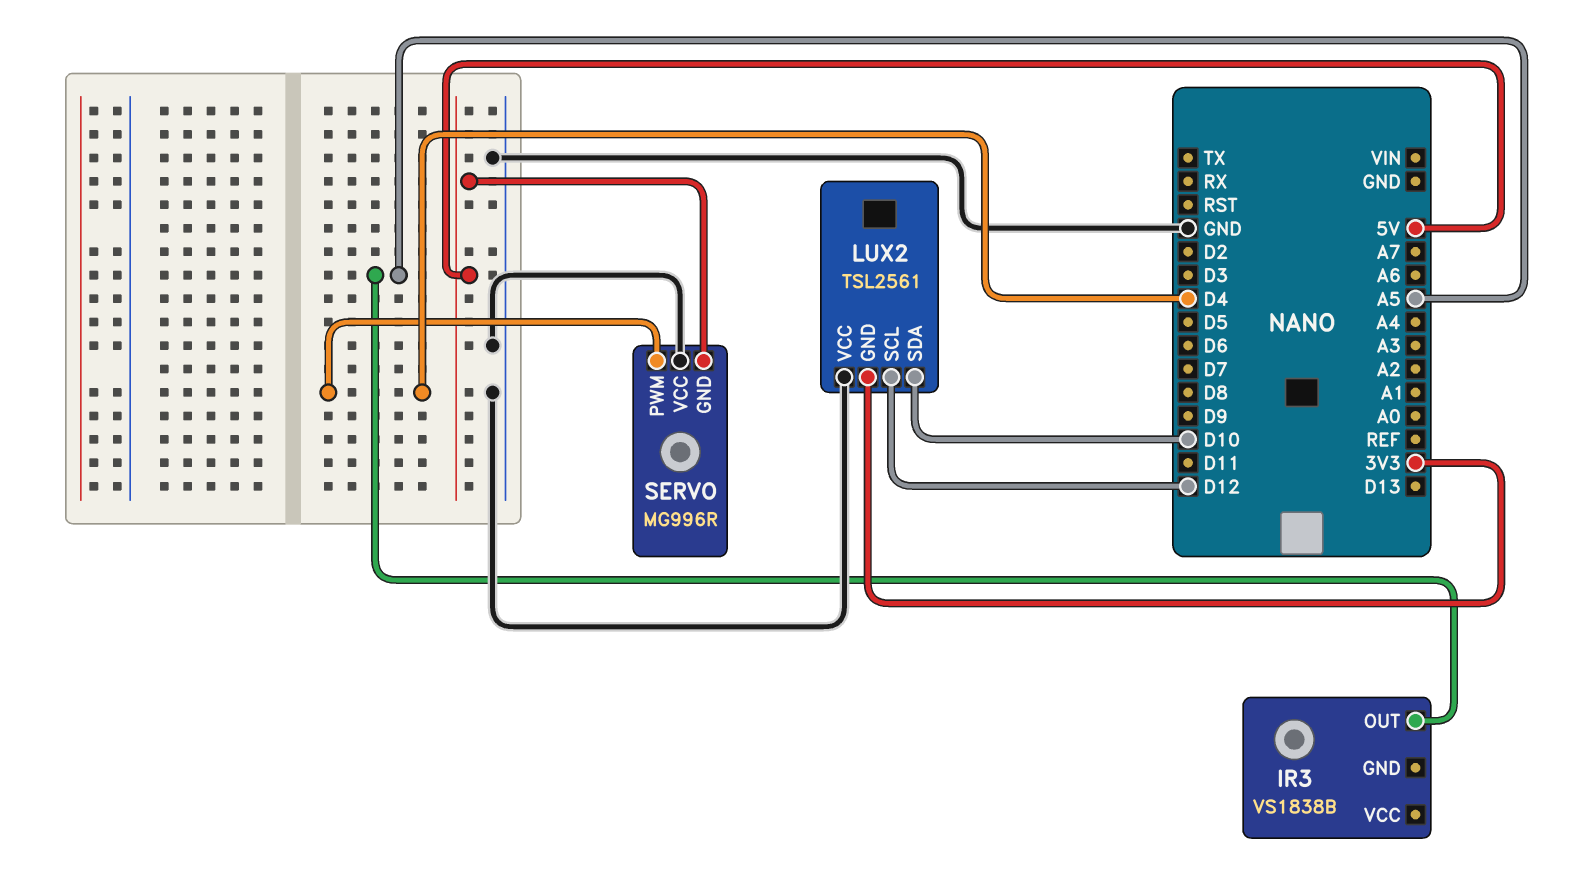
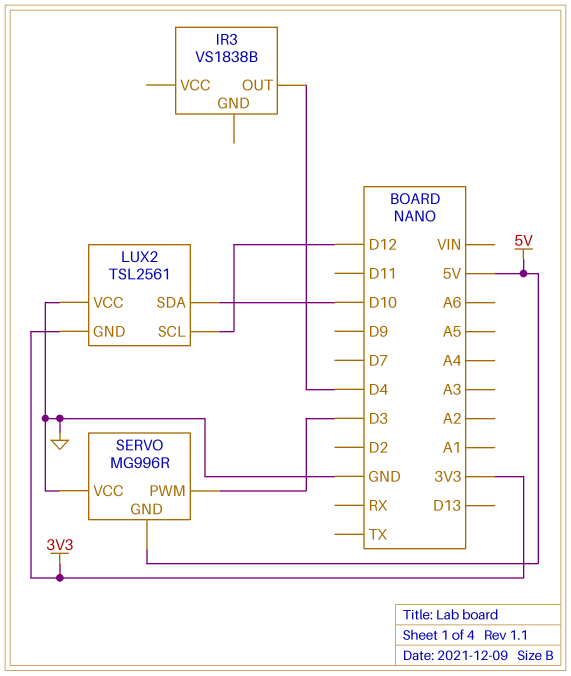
IR3 pin OUT: A5 -> D4
SERVO pin PWM: D4 -> D3

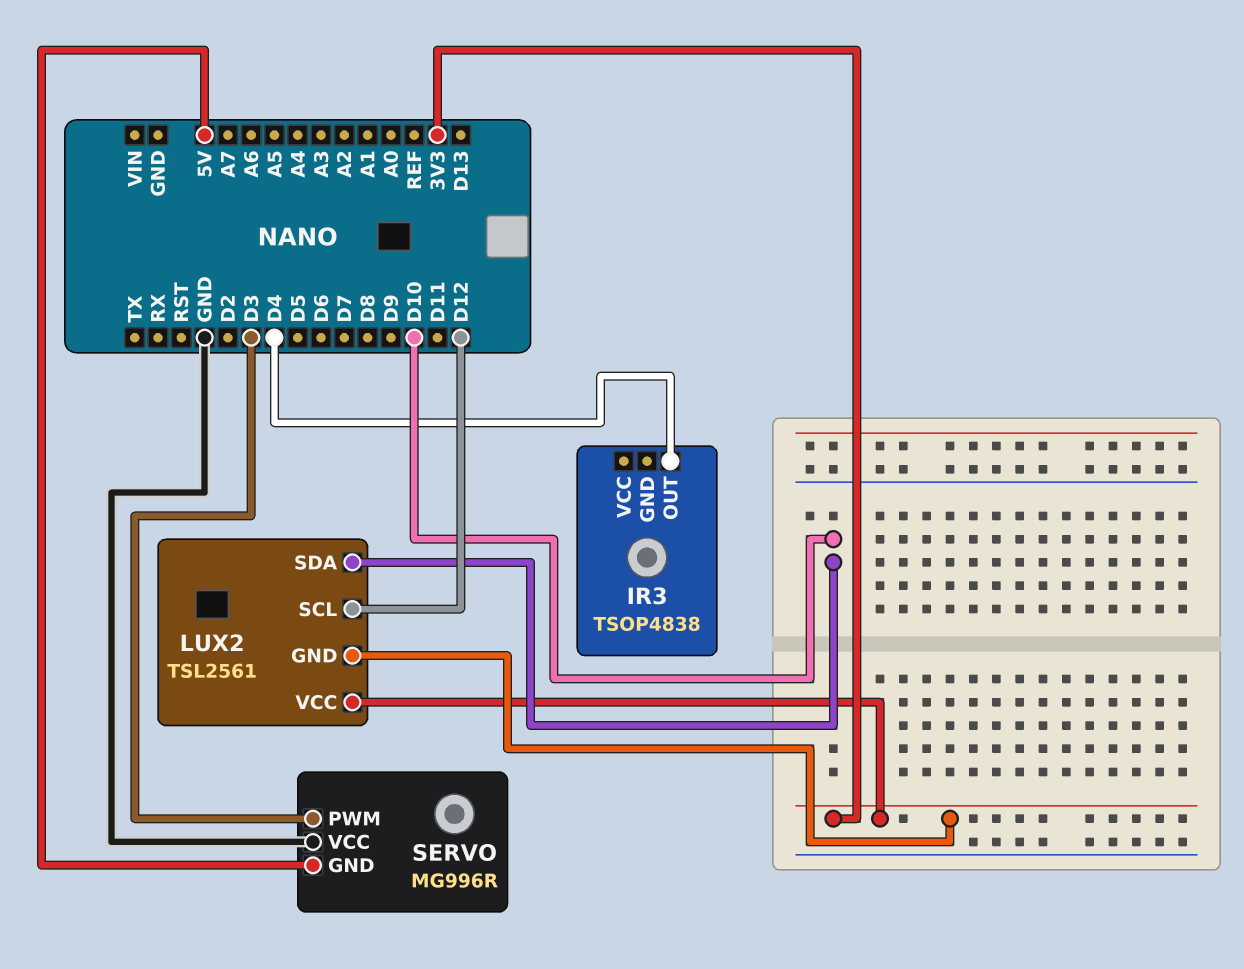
IR3: VS1838B -> TSOP4838
LUX2 pin VCC: GND -> 3V3

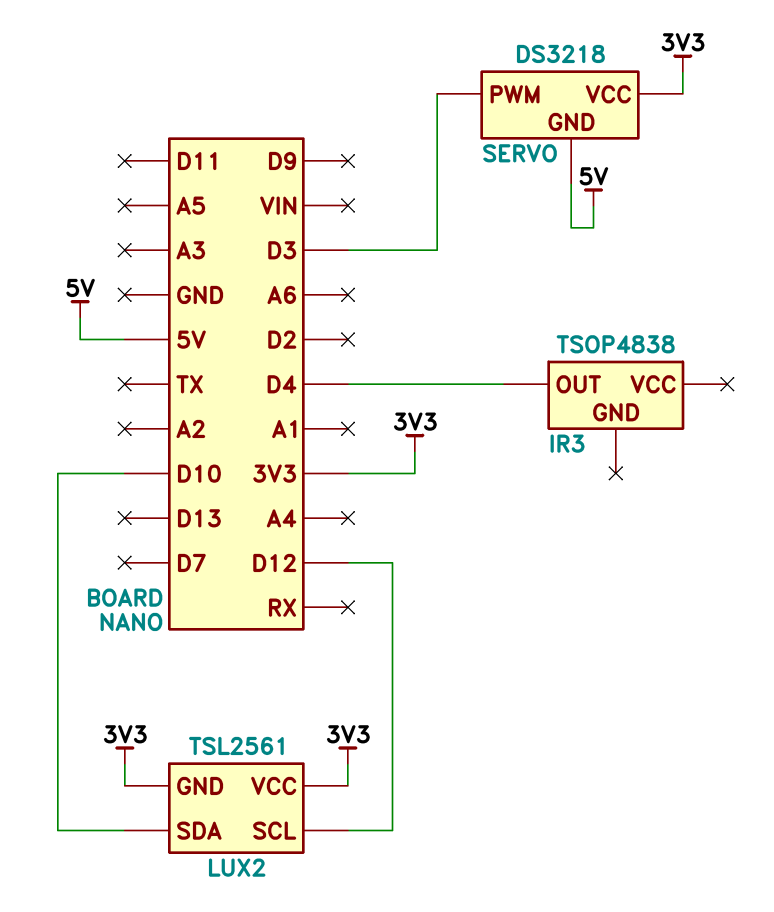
SERVO: MG996R -> DS3218
SERVO pin VCC: GND -> 3V3

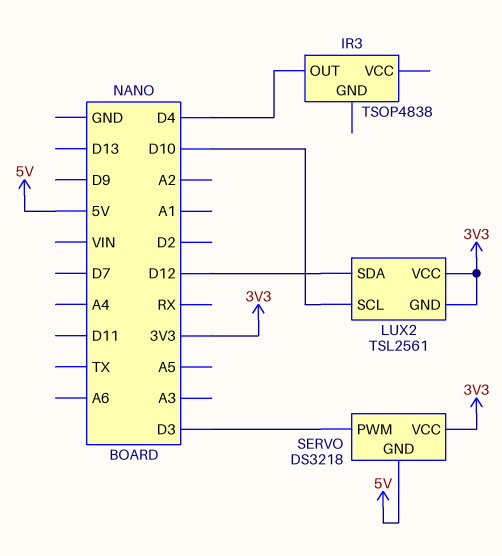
LUX2 pin SCL: D12 -> D10
LUX2 pin SDA: D10 -> D12

